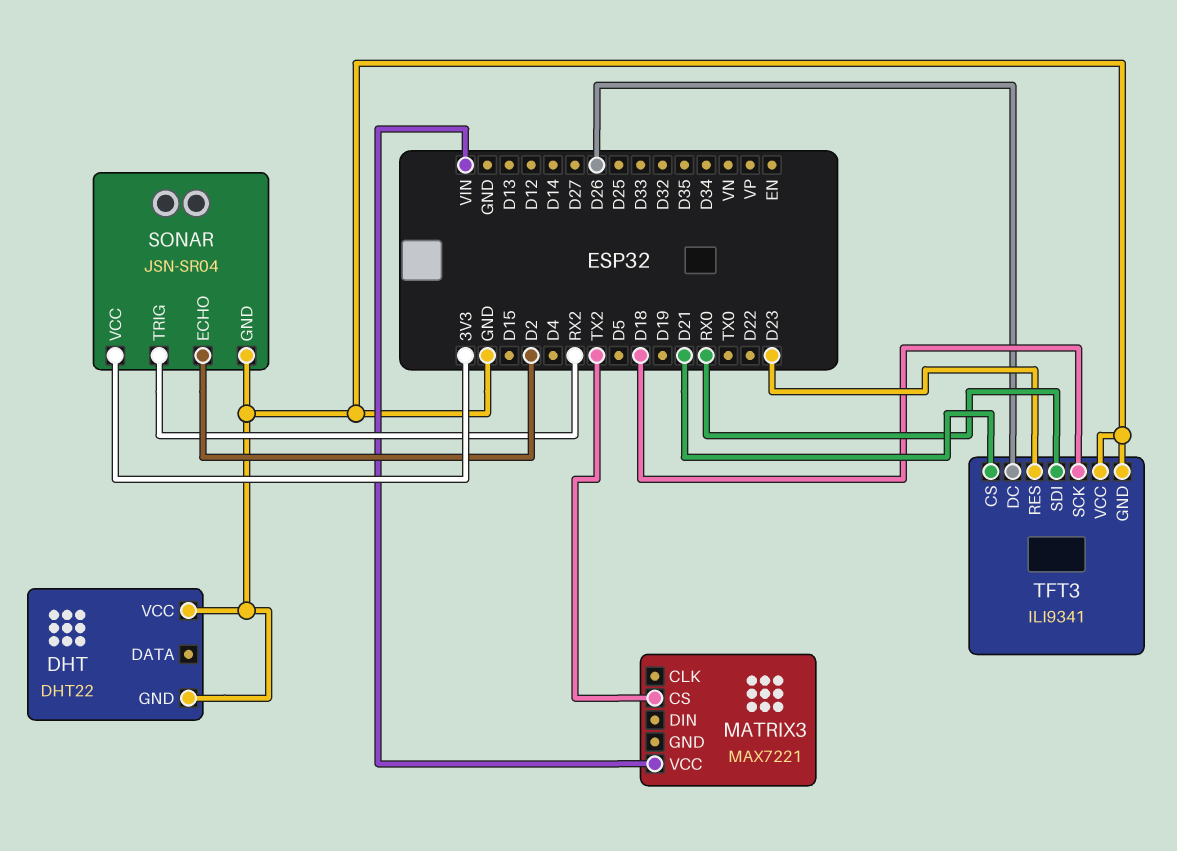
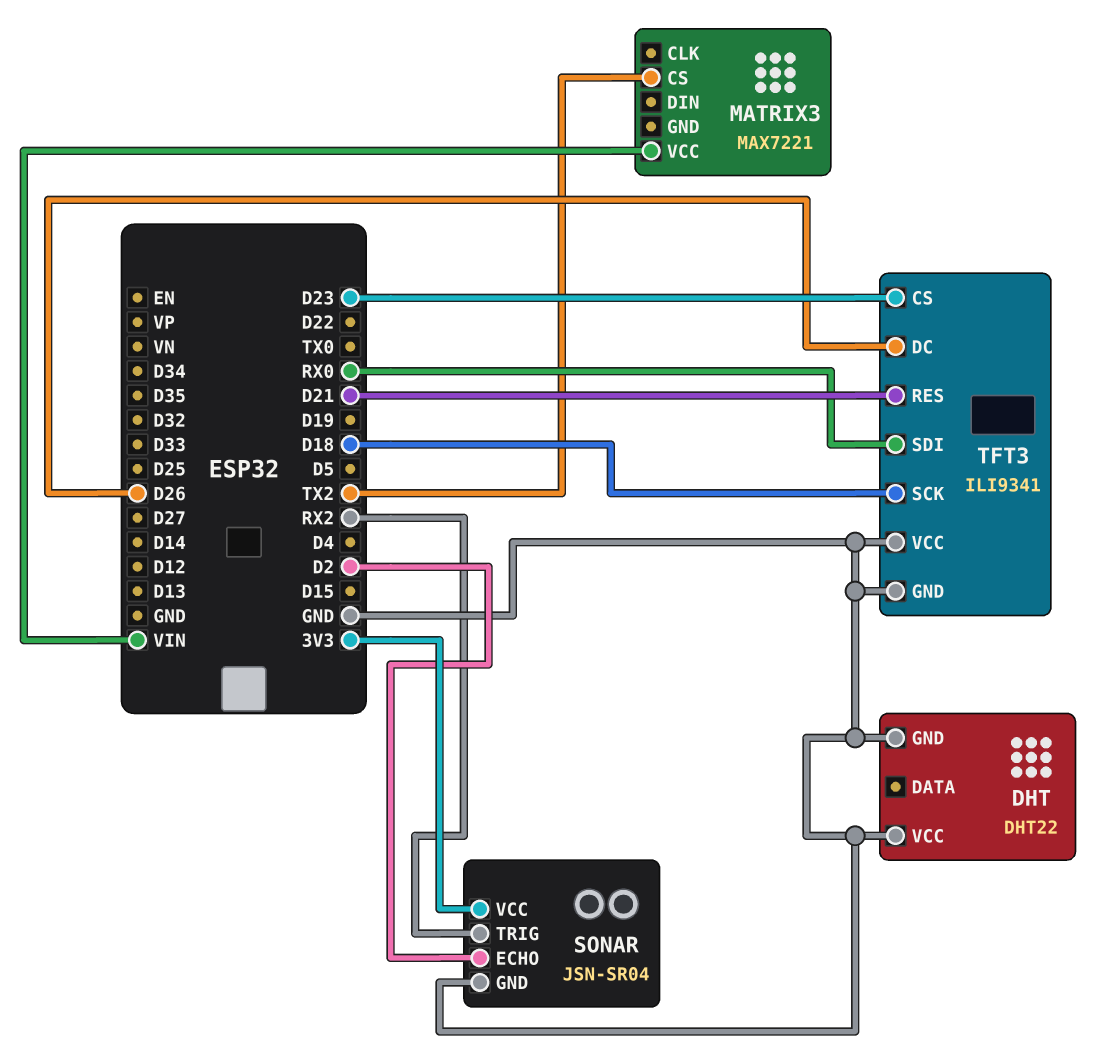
TFT3 pin CS: D21 -> D23
TFT3 pin RES: D23 -> D21

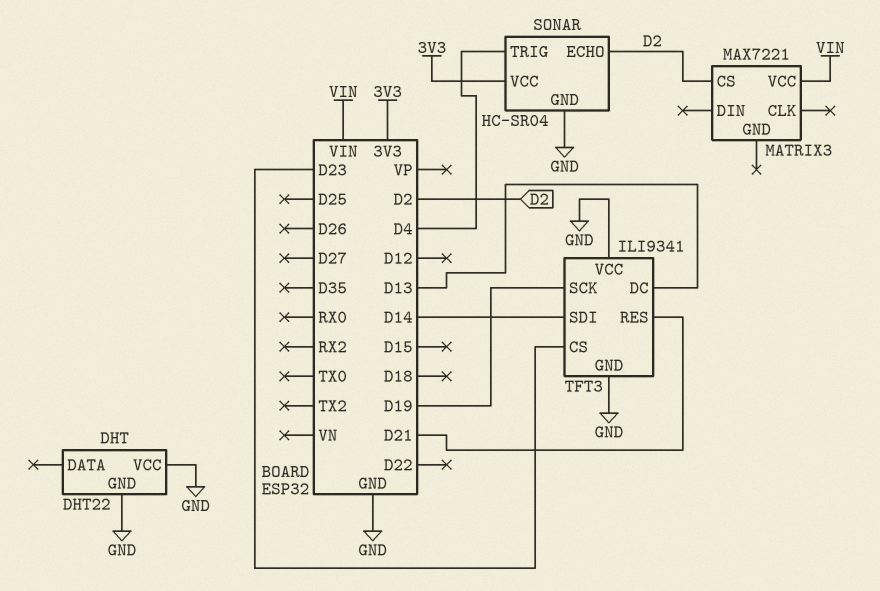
MATRIX3 pin CS: TX2 -> D2
SONAR: JSN-SR04 -> HC-SR04
SONAR pin TRIG: RX2 -> D4
TFT3 pin DC: D26 -> D13
TFT3 pin SCK: D18 -> D19
TFT3 pin SDI: RX0 -> D14

